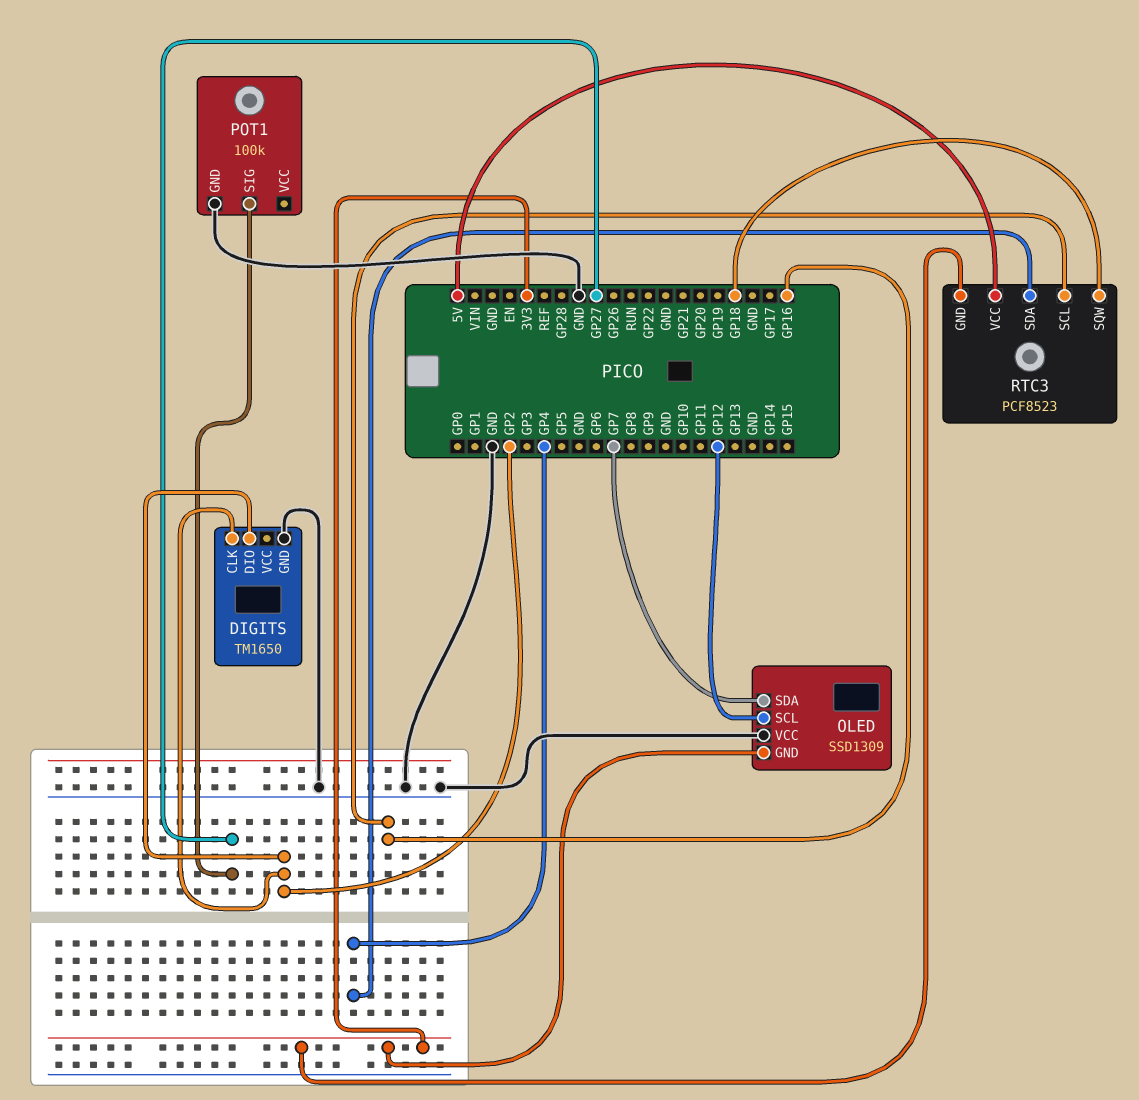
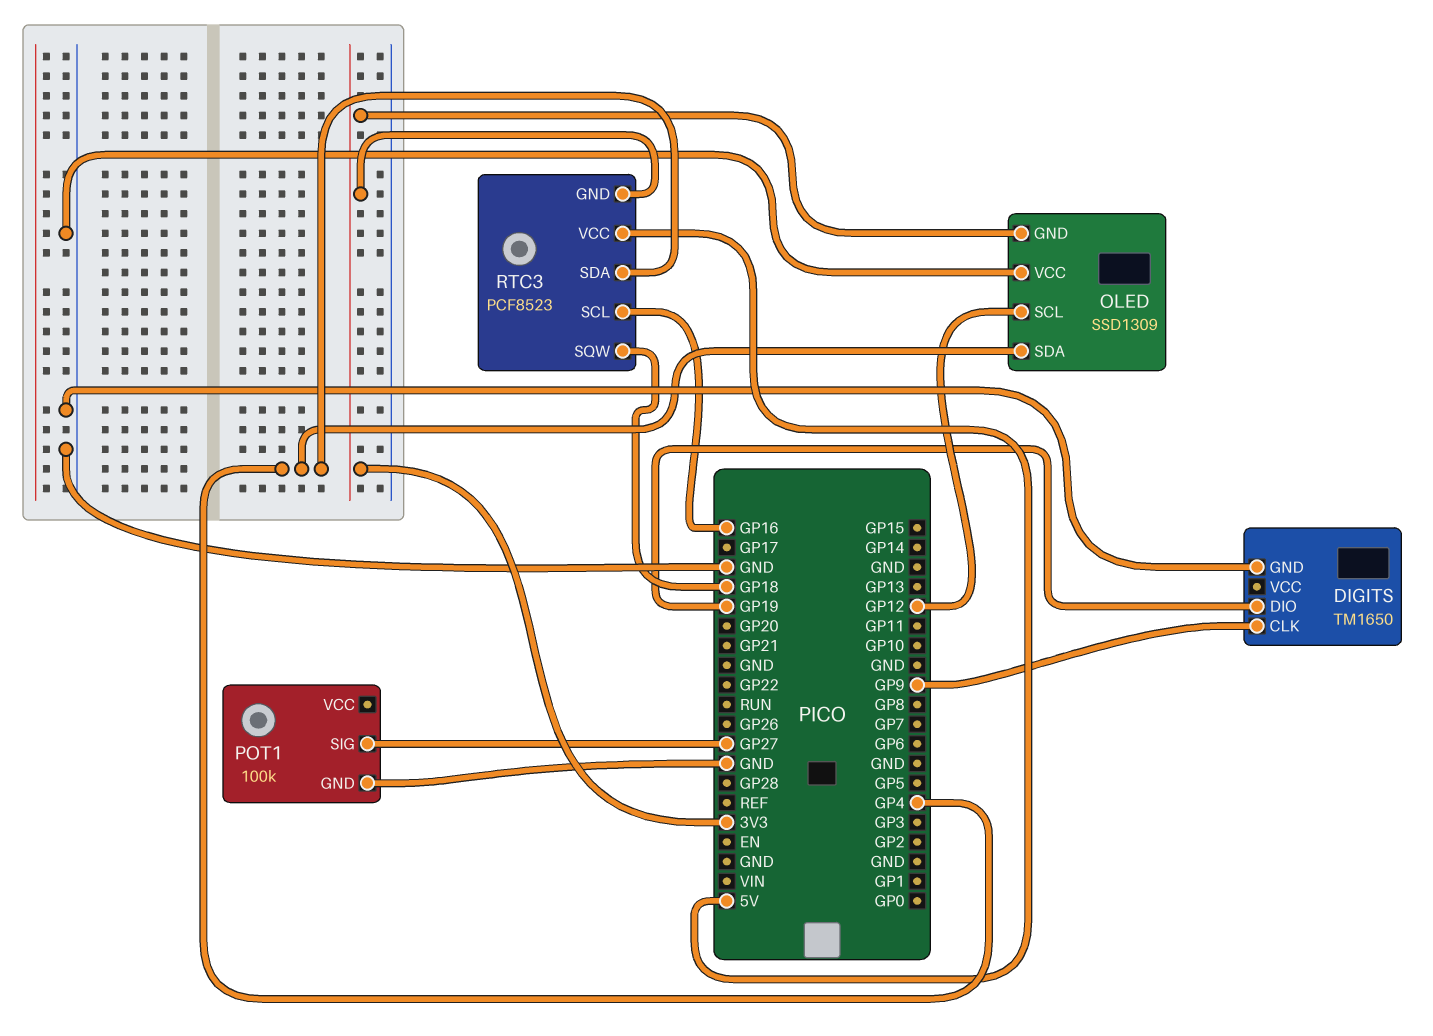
DIGITS pin CLK: GP2 -> GP9
DIGITS pin DIO: GP2 -> GP19
OLED pin SDA: GP7 -> GP4

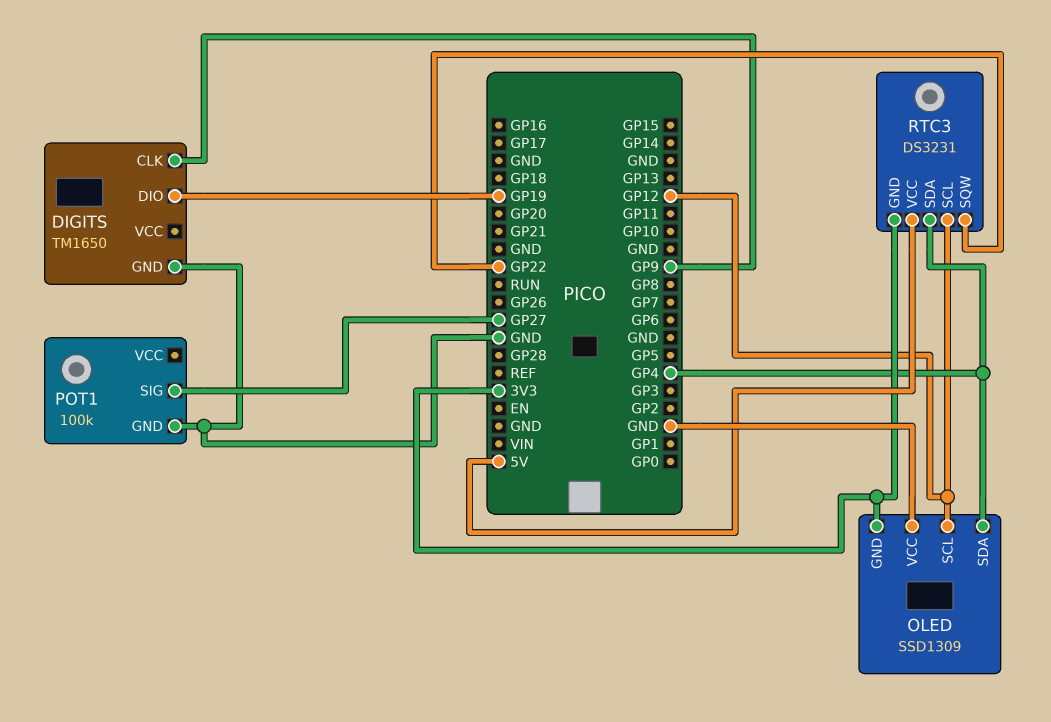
RTC3: PCF8523 -> DS3231
RTC3 pin SCL: GP16 -> GP12
RTC3 pin SQW: GP18 -> GP22

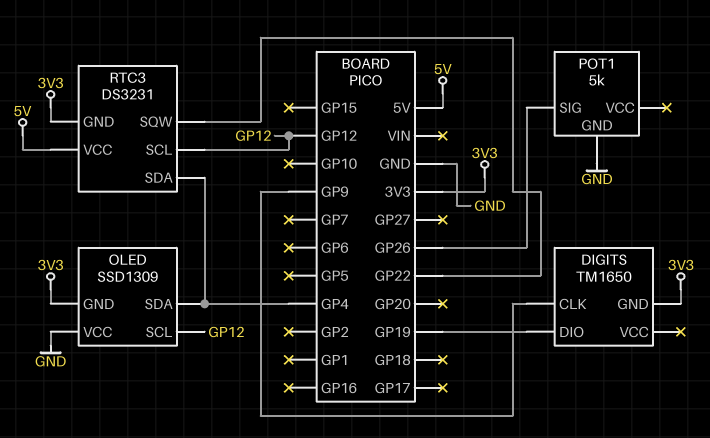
DIGITS pin GND: GND -> 3V3
POT1: 100k -> 5k
POT1 pin SIG: GP27 -> GP26

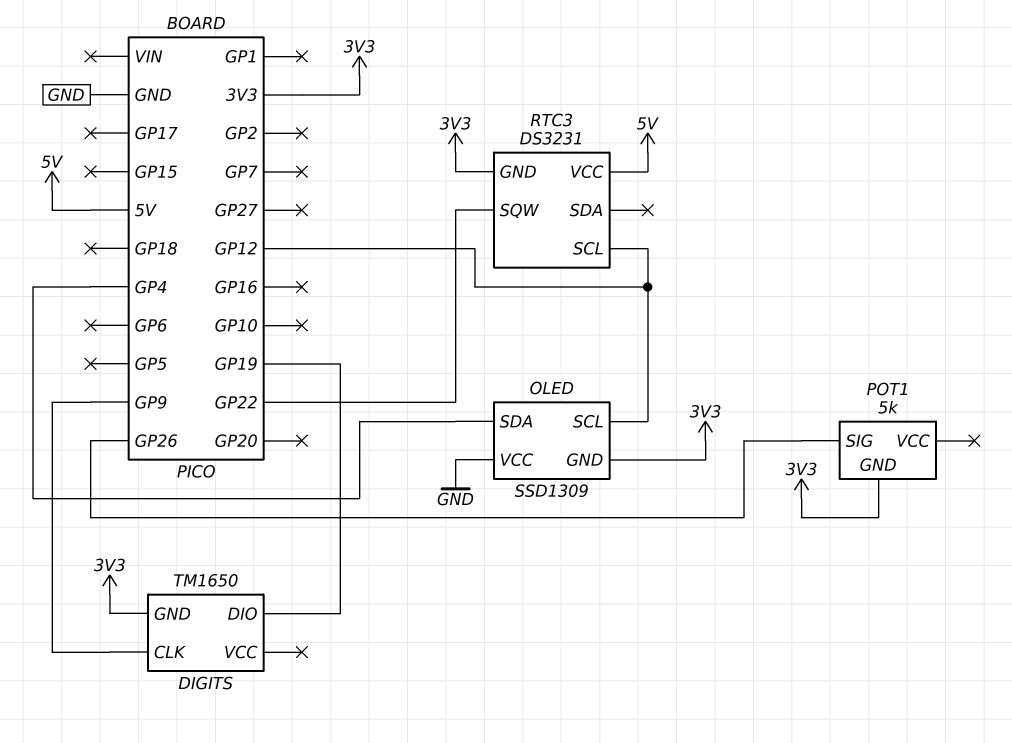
POT1 pin GND: GND -> 3V3
RTC3 pin SDA: GP4 -> none

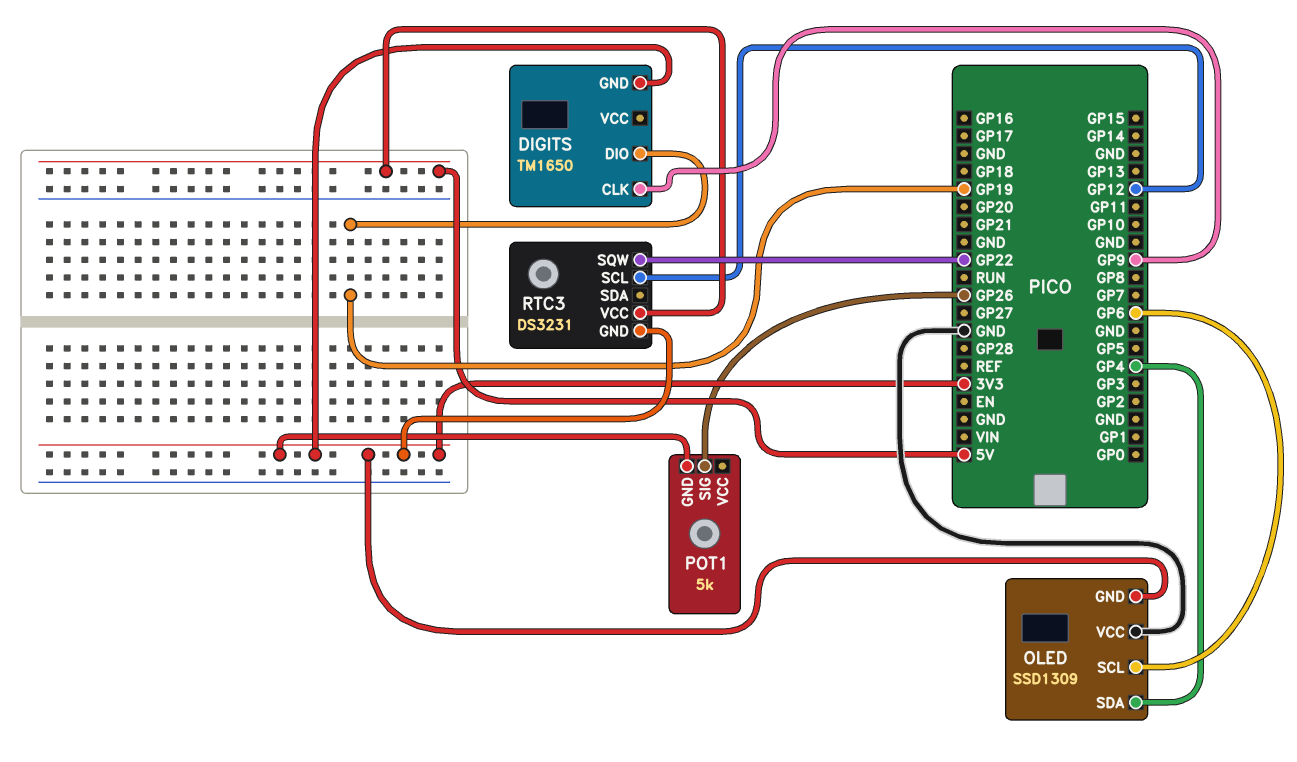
OLED pin SCL: GP12 -> GP6

